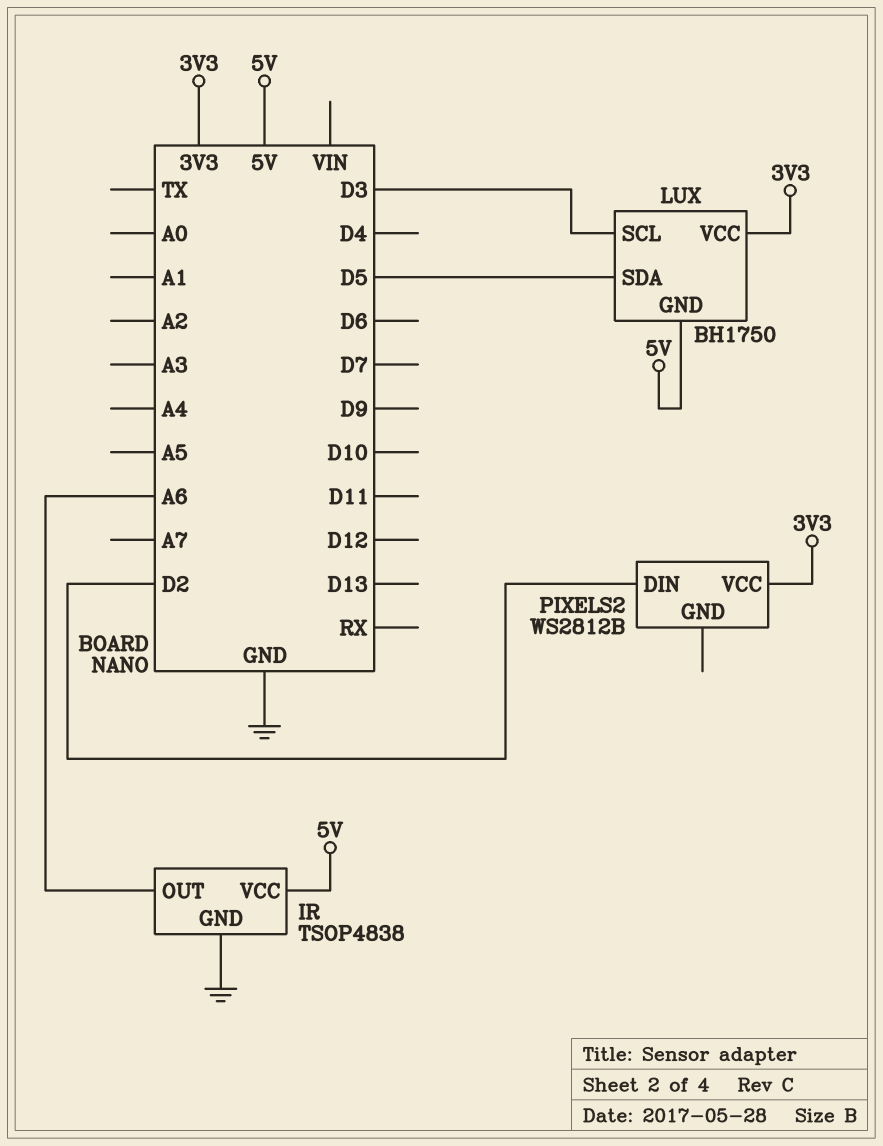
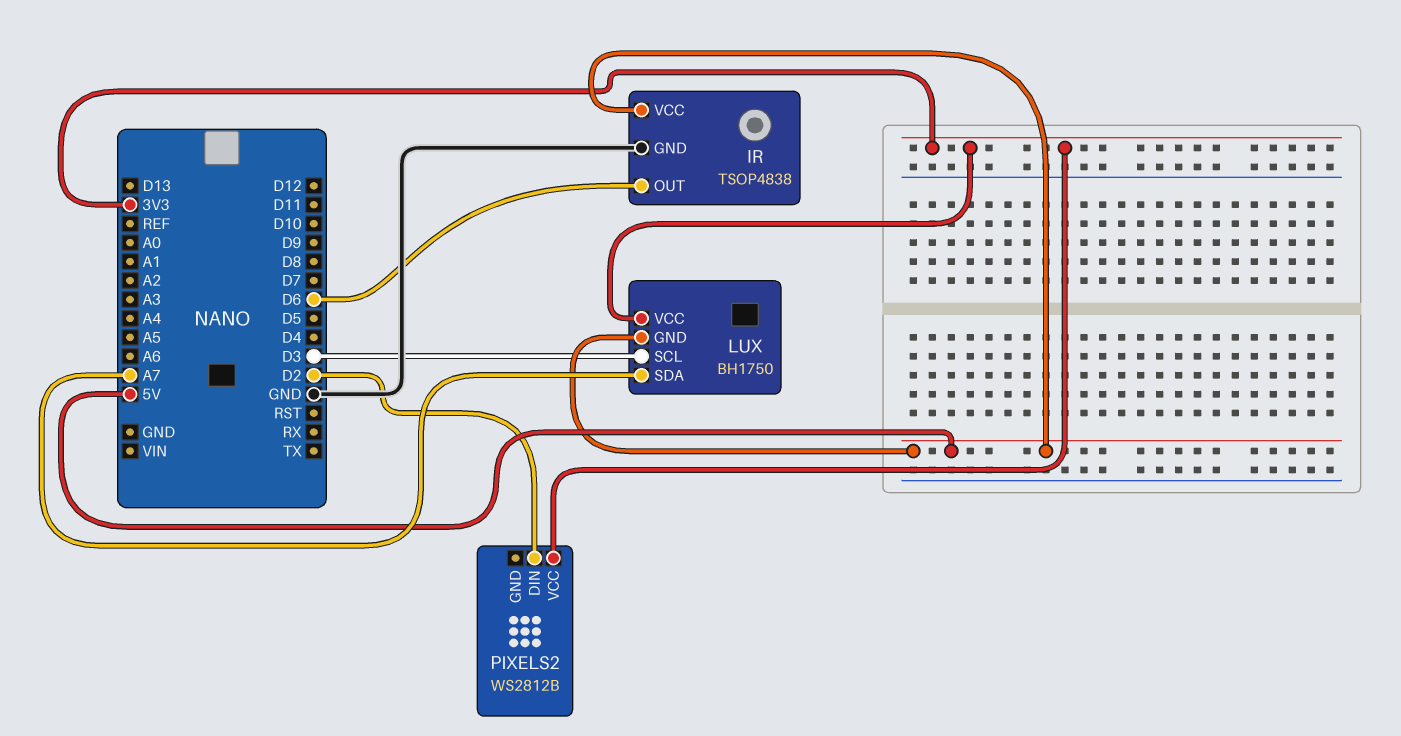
IR pin OUT: A6 -> D6
LUX pin SDA: D5 -> A7

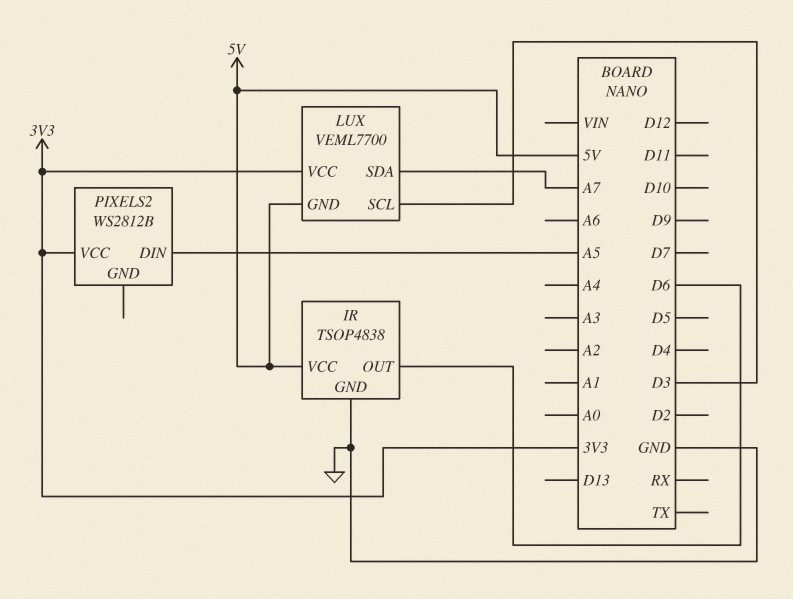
LUX: BH1750 -> VEML7700
PIXELS2 pin DIN: D2 -> A5

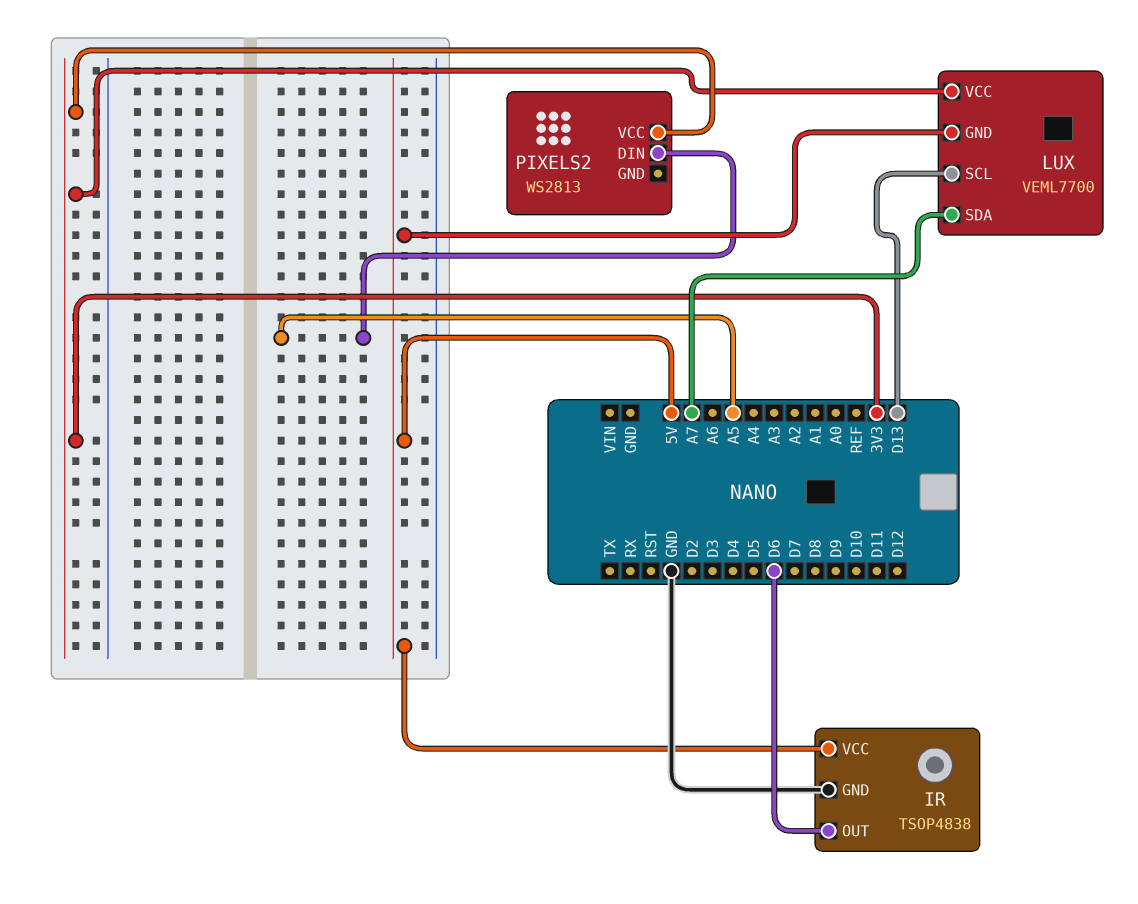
LUX pin SCL: D3 -> D13
PIXELS2: WS2812B -> WS2813

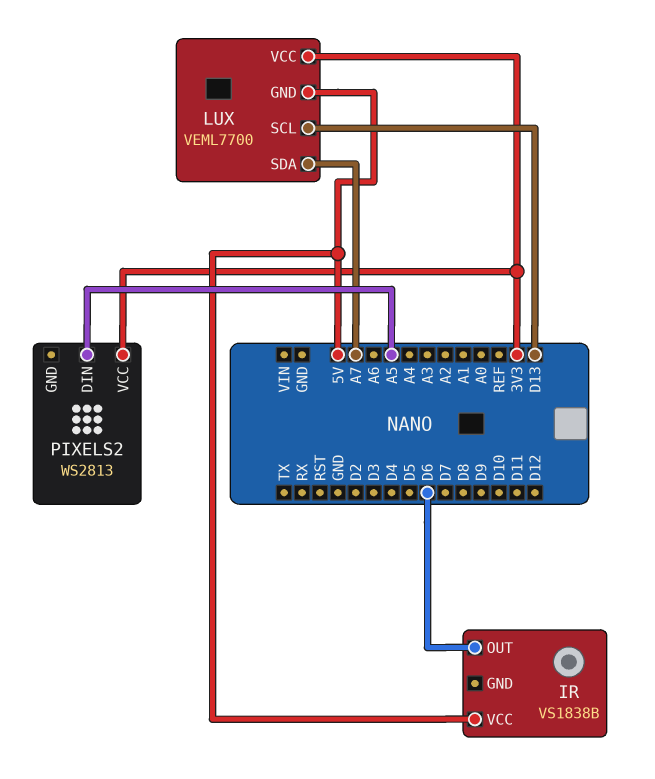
IR: TSOP4838 -> VS1838B
IR pin GND: GND -> none

